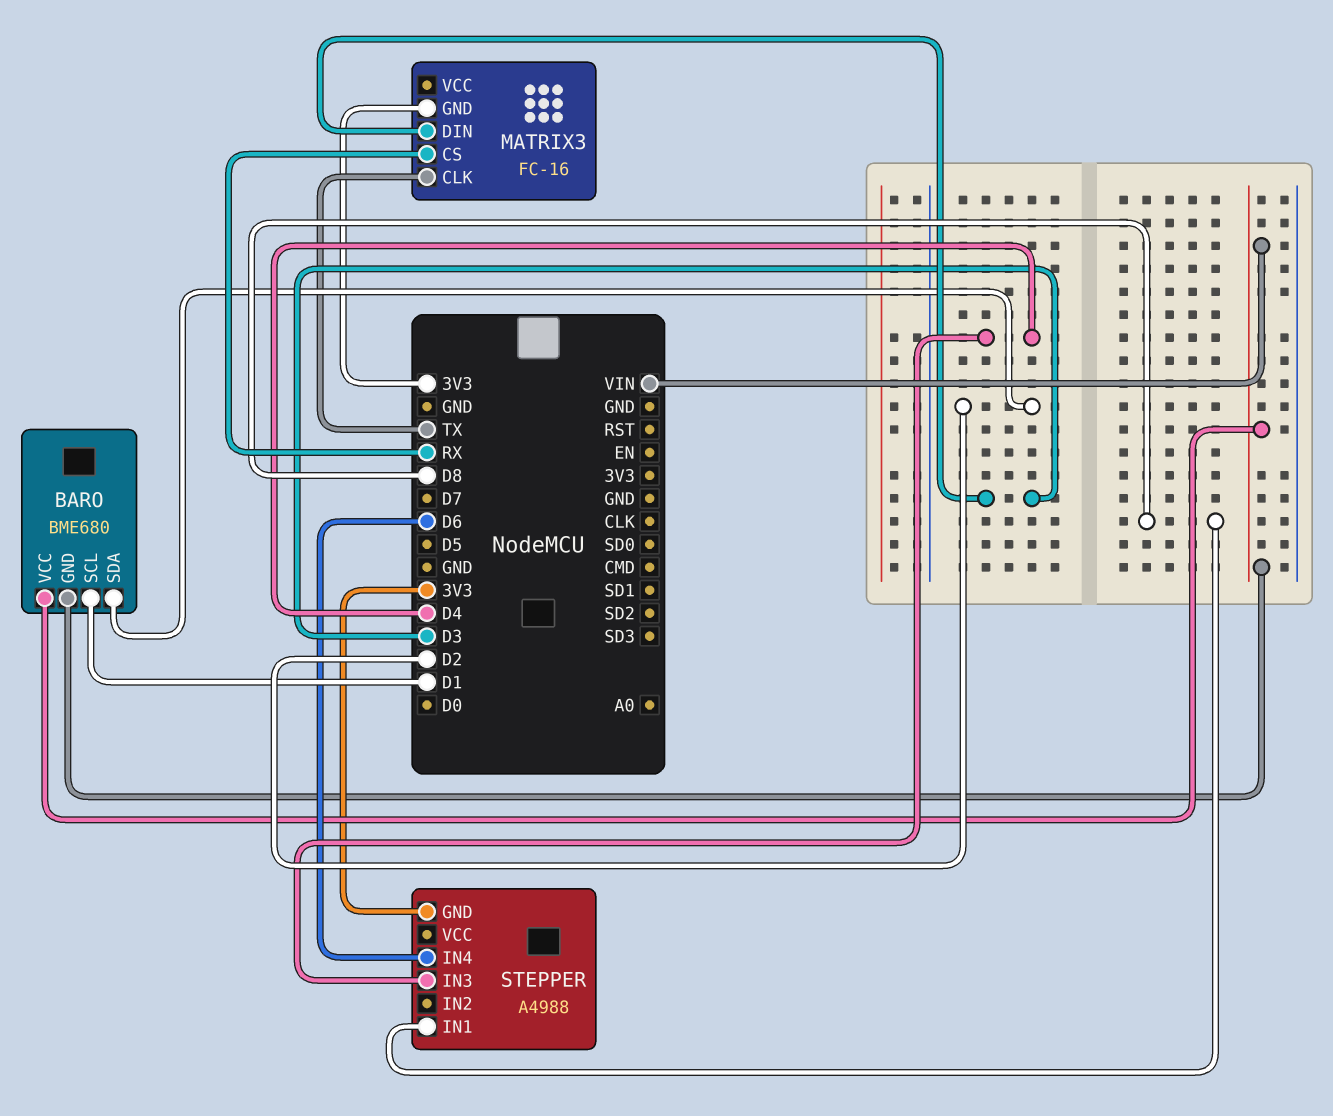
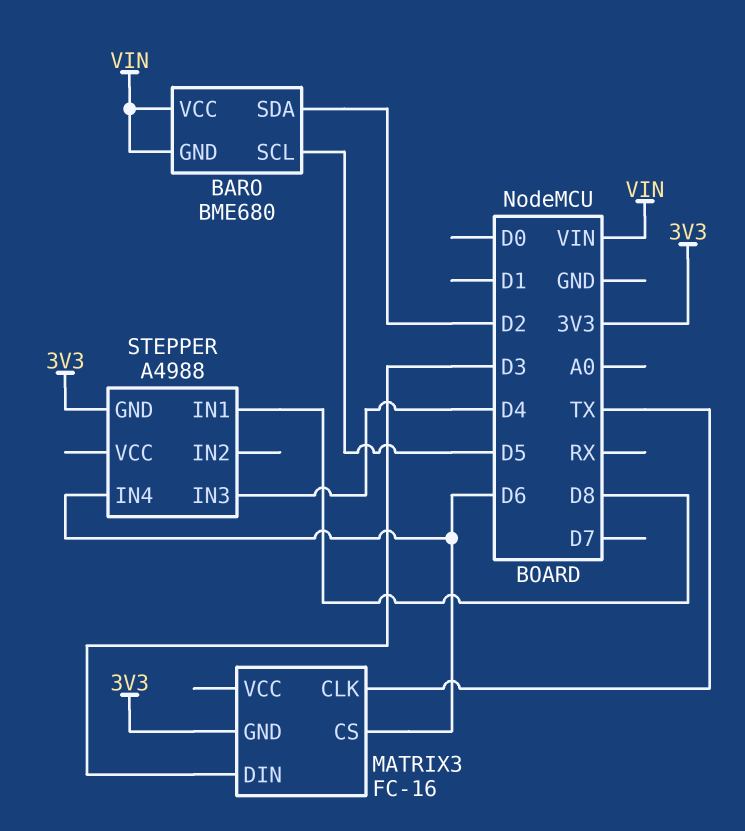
BARO pin SCL: D1 -> D5
MATRIX3 pin CS: RX -> D6

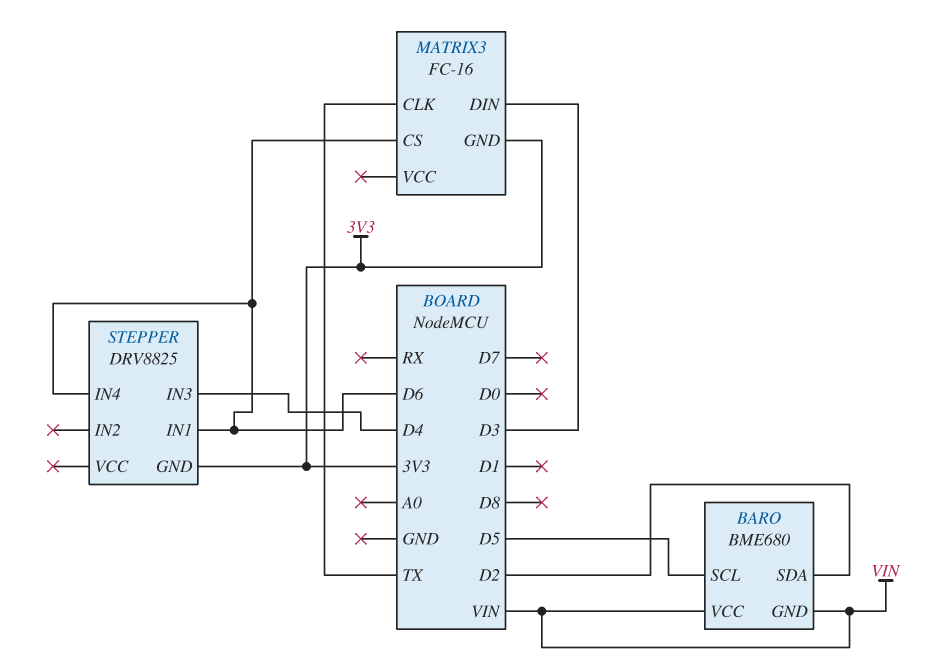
STEPPER: A4988 -> DRV8825
STEPPER pin IN1: D8 -> D6

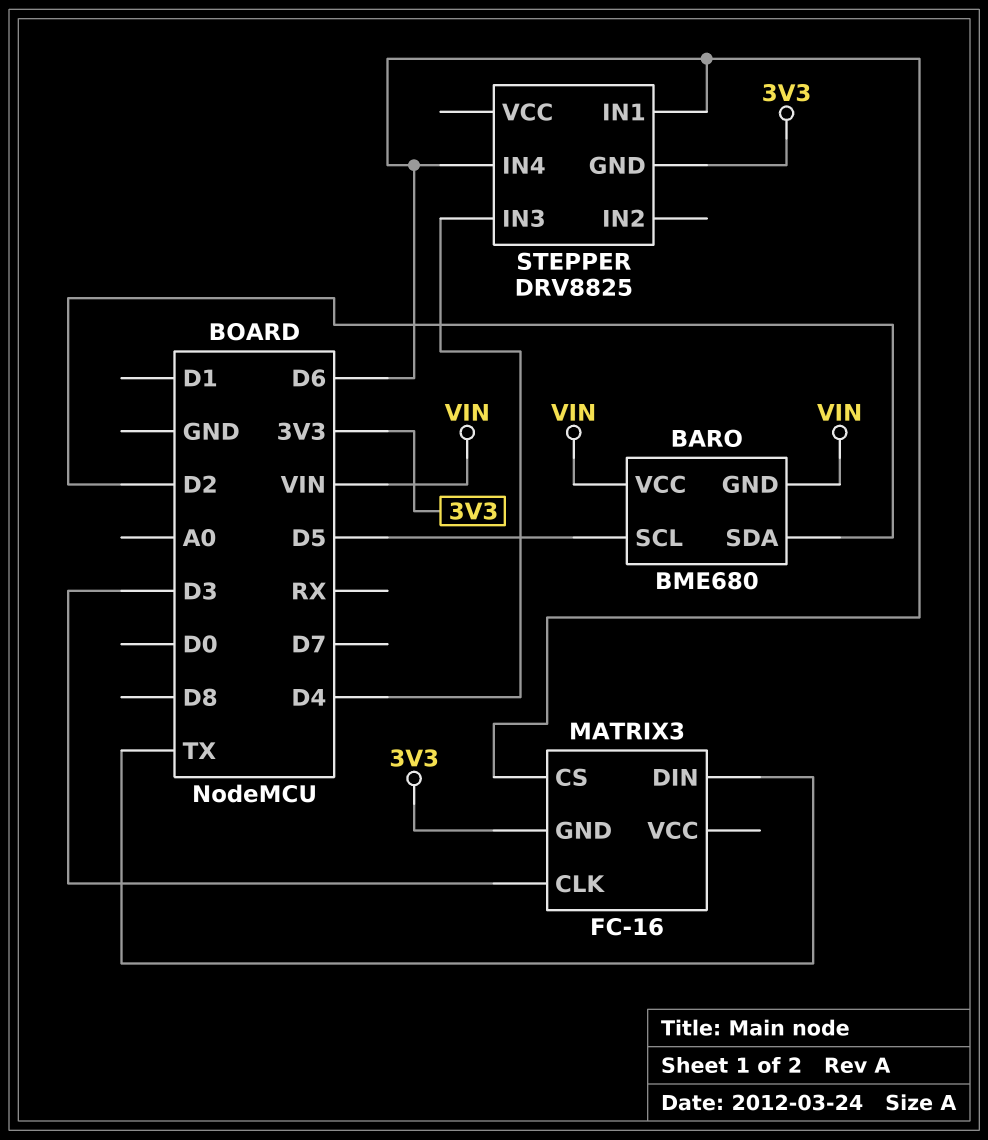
MATRIX3 pin CLK: TX -> D3
MATRIX3 pin DIN: D3 -> TX

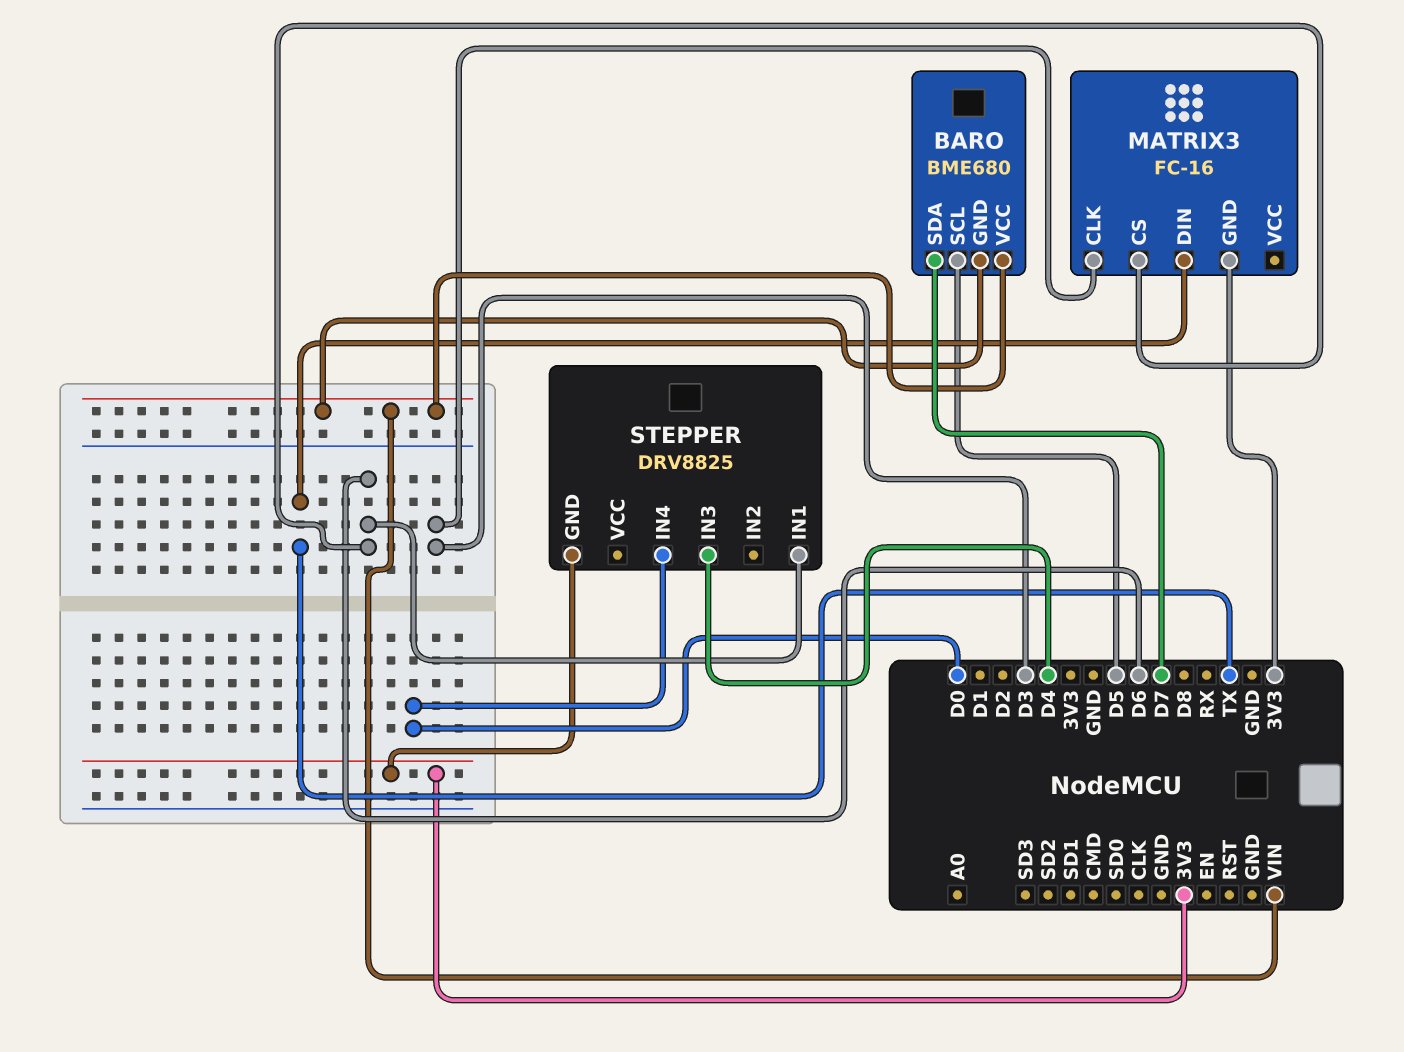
BARO pin SDA: D2 -> D7
STEPPER pin IN4: D6 -> D0

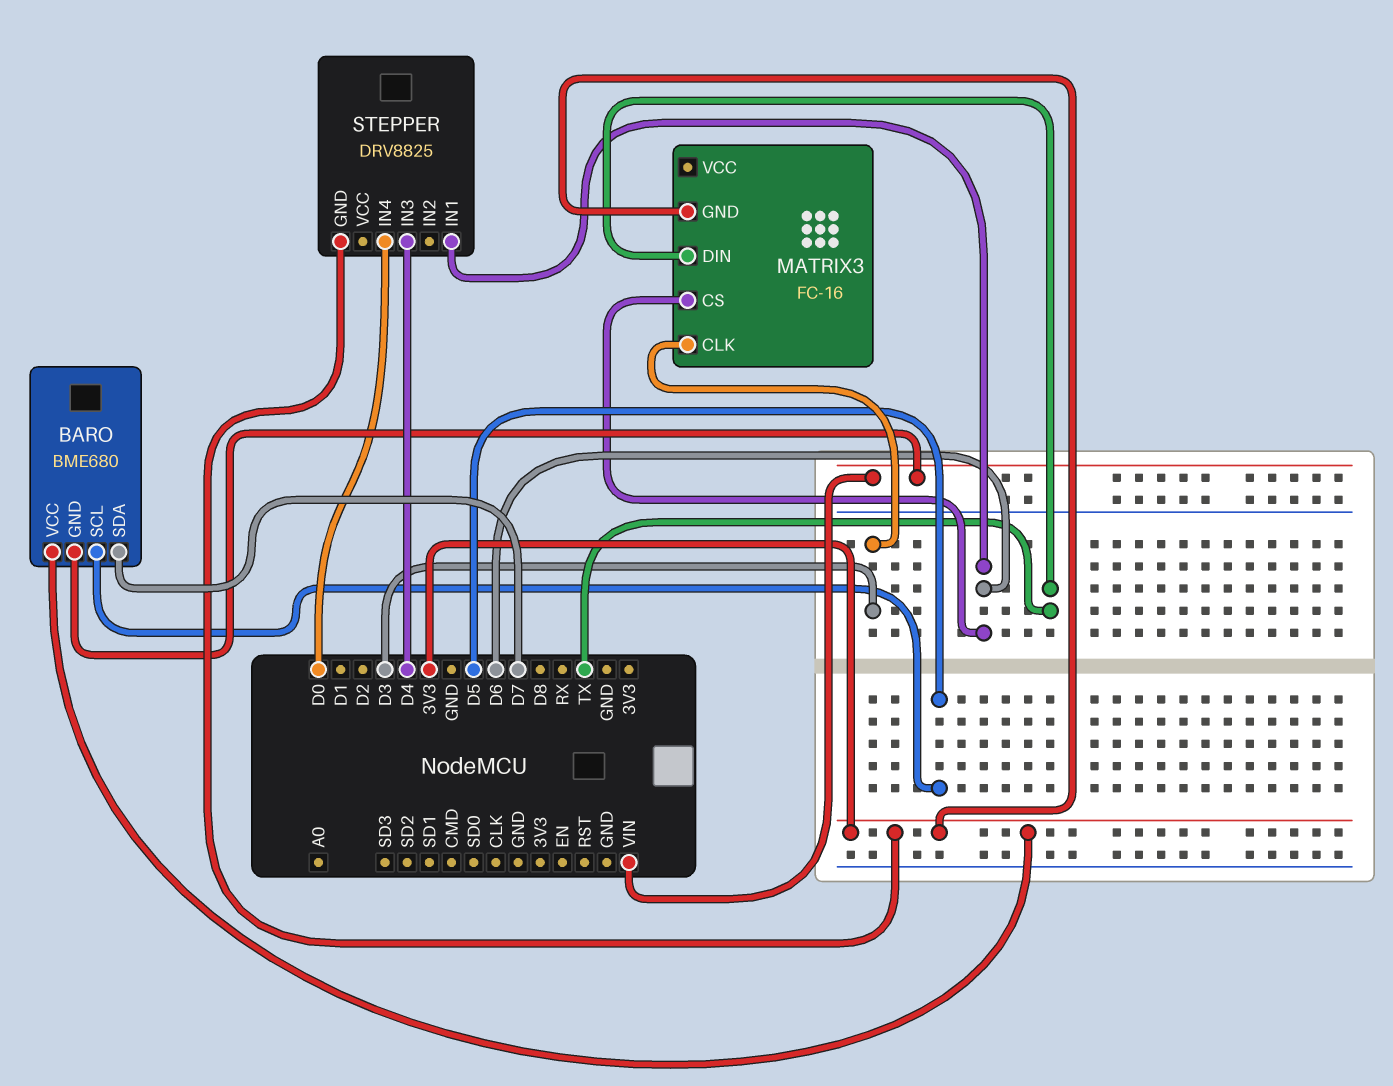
BARO pin VCC: VIN -> 3V3

